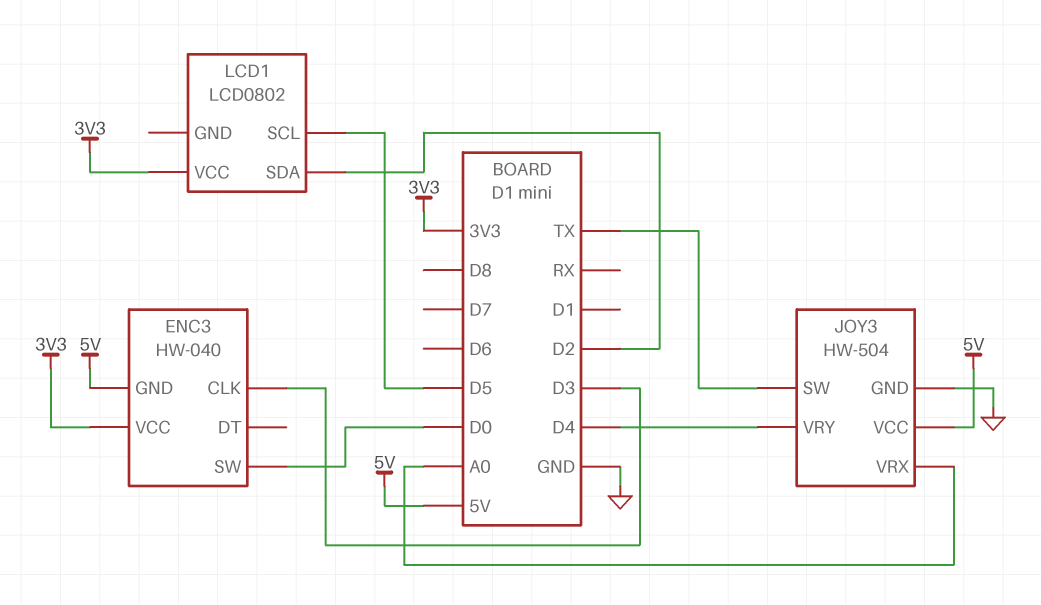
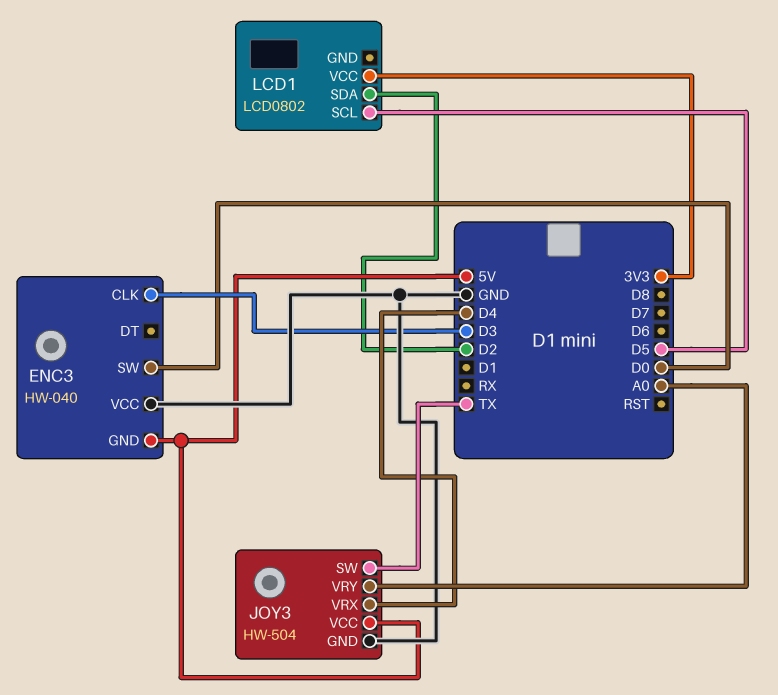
ENC3 pin VCC: 3V3 -> GND
JOY3 pin VRX: A0 -> D4
JOY3 pin VRY: D4 -> A0

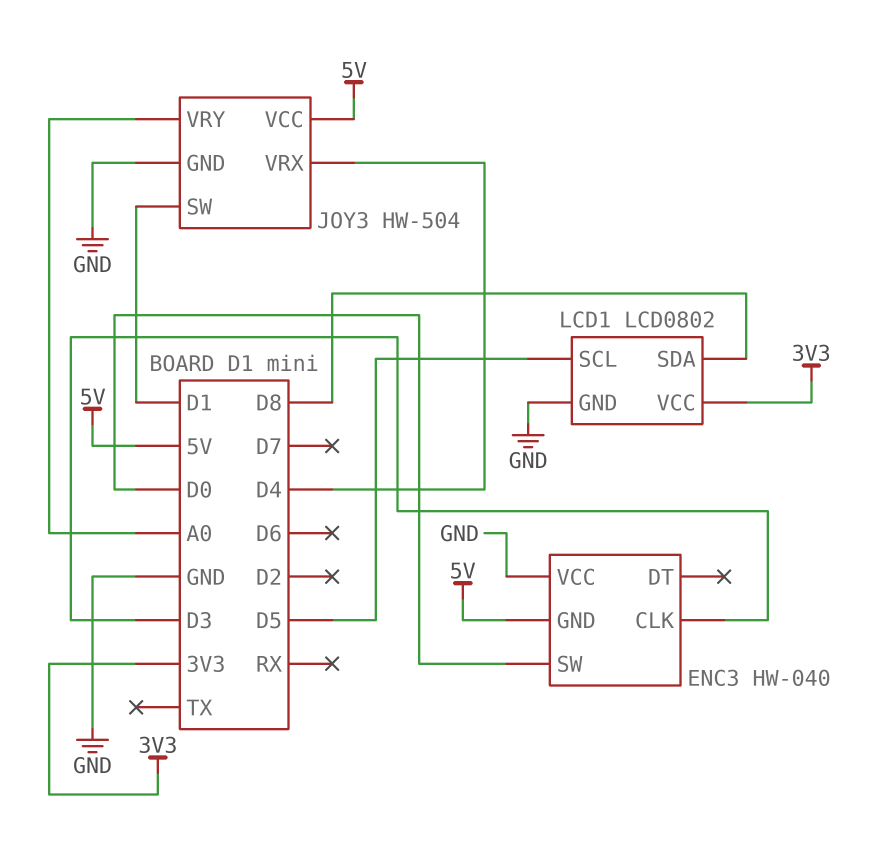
JOY3 pin SW: TX -> D1
LCD1 pin GND: none -> GND
LCD1 pin SDA: D2 -> D8

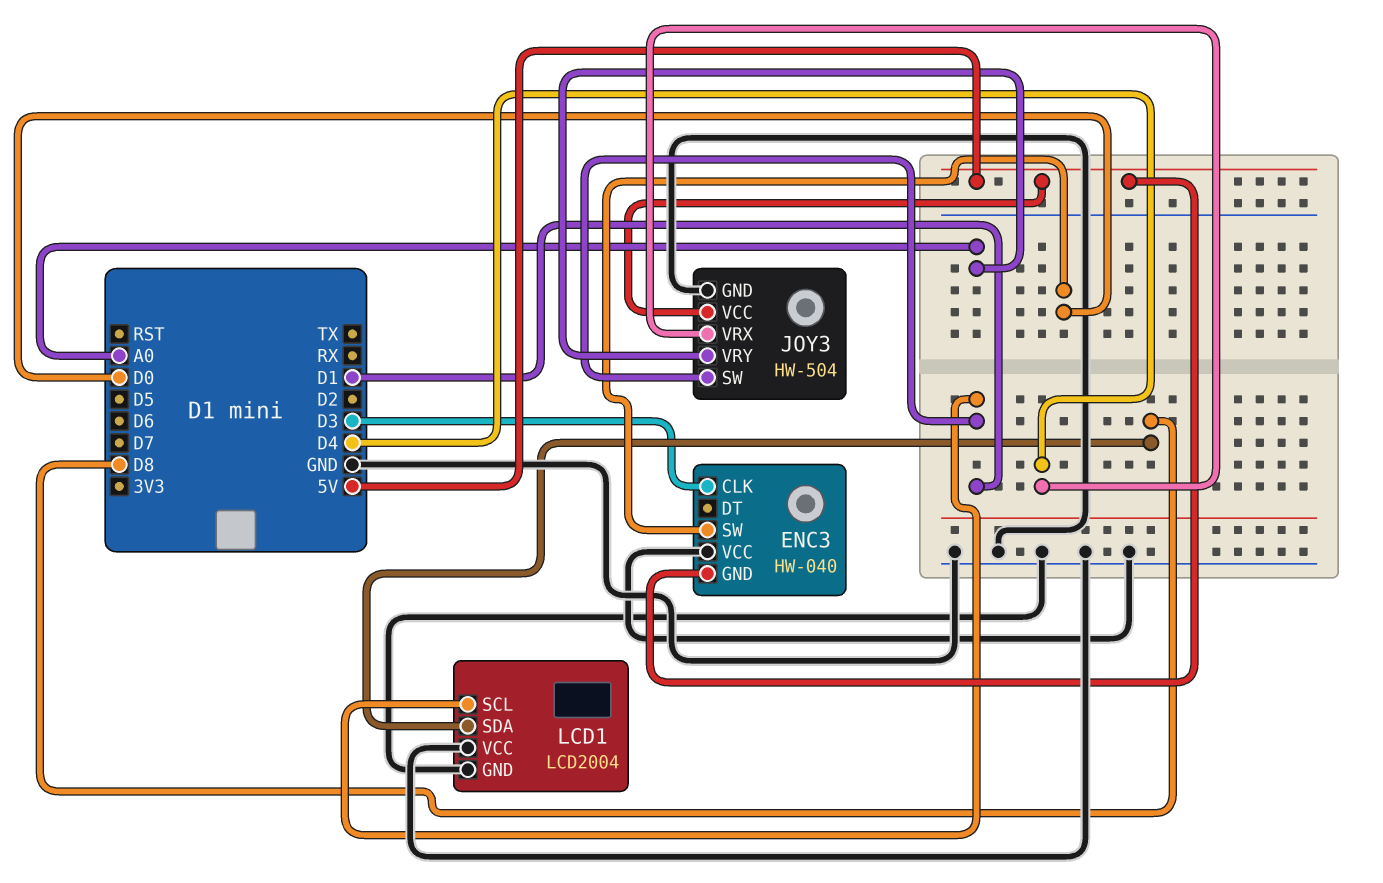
LCD1: LCD0802 -> LCD2004
LCD1 pin SCL: D5 -> D1
LCD1 pin VCC: 3V3 -> GND

